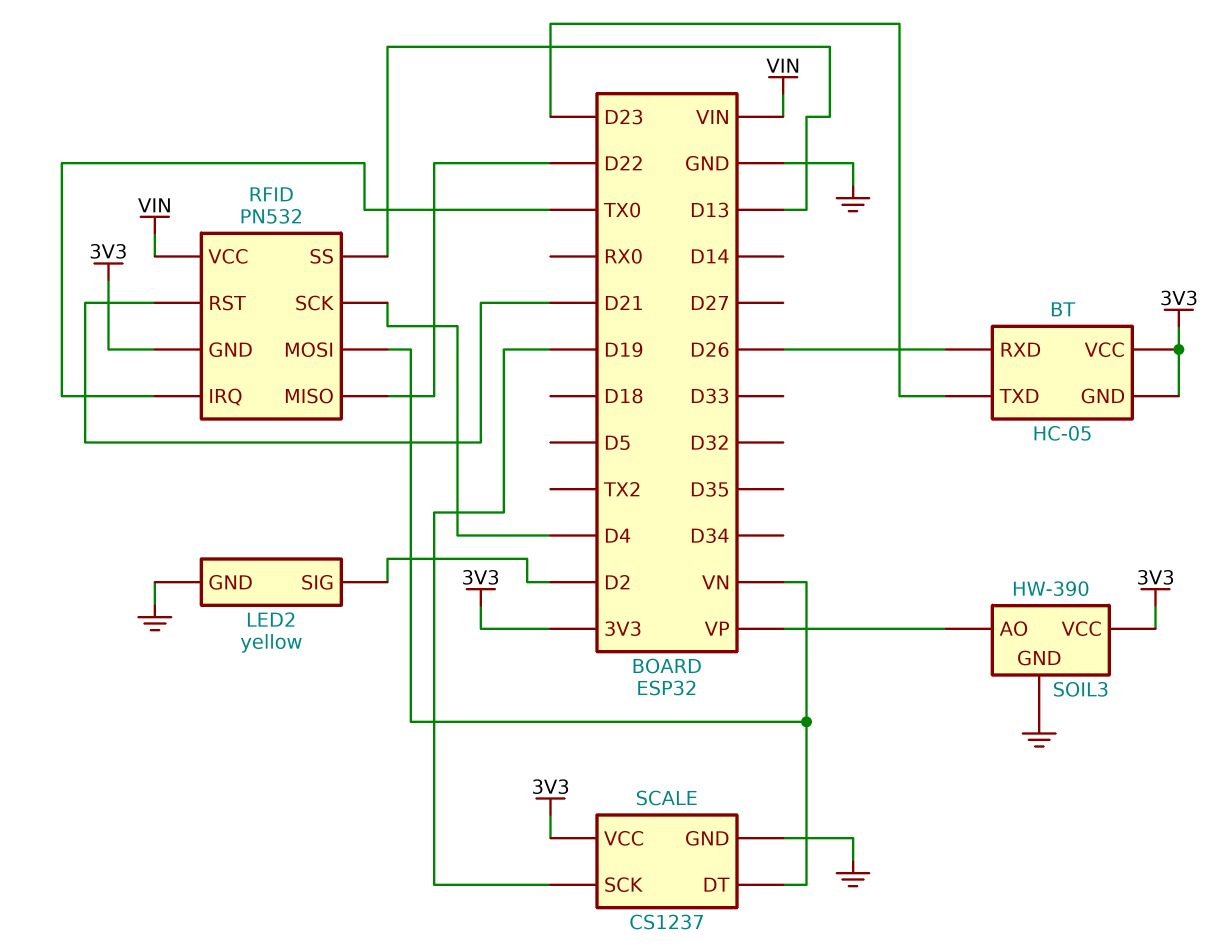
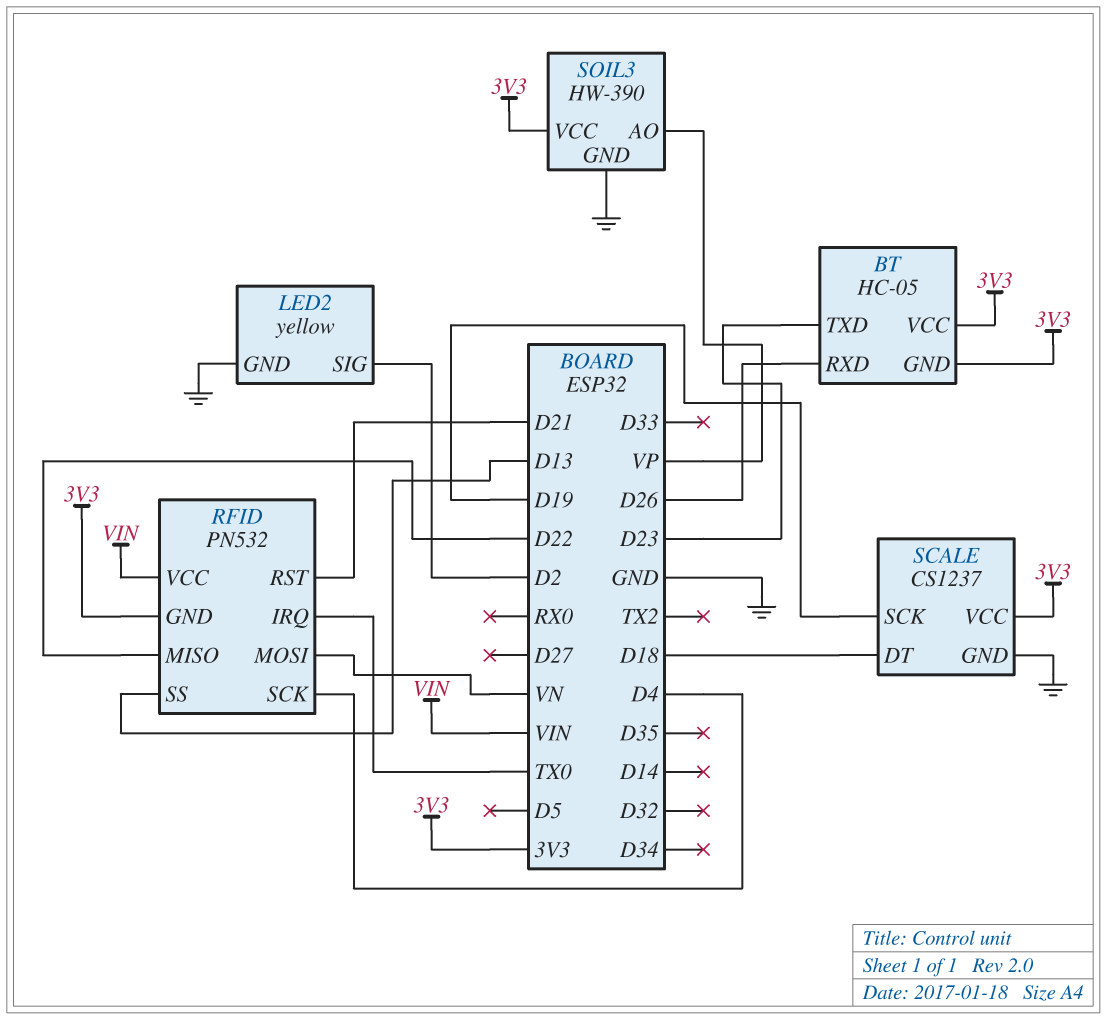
SCALE pin DT: VN -> D18

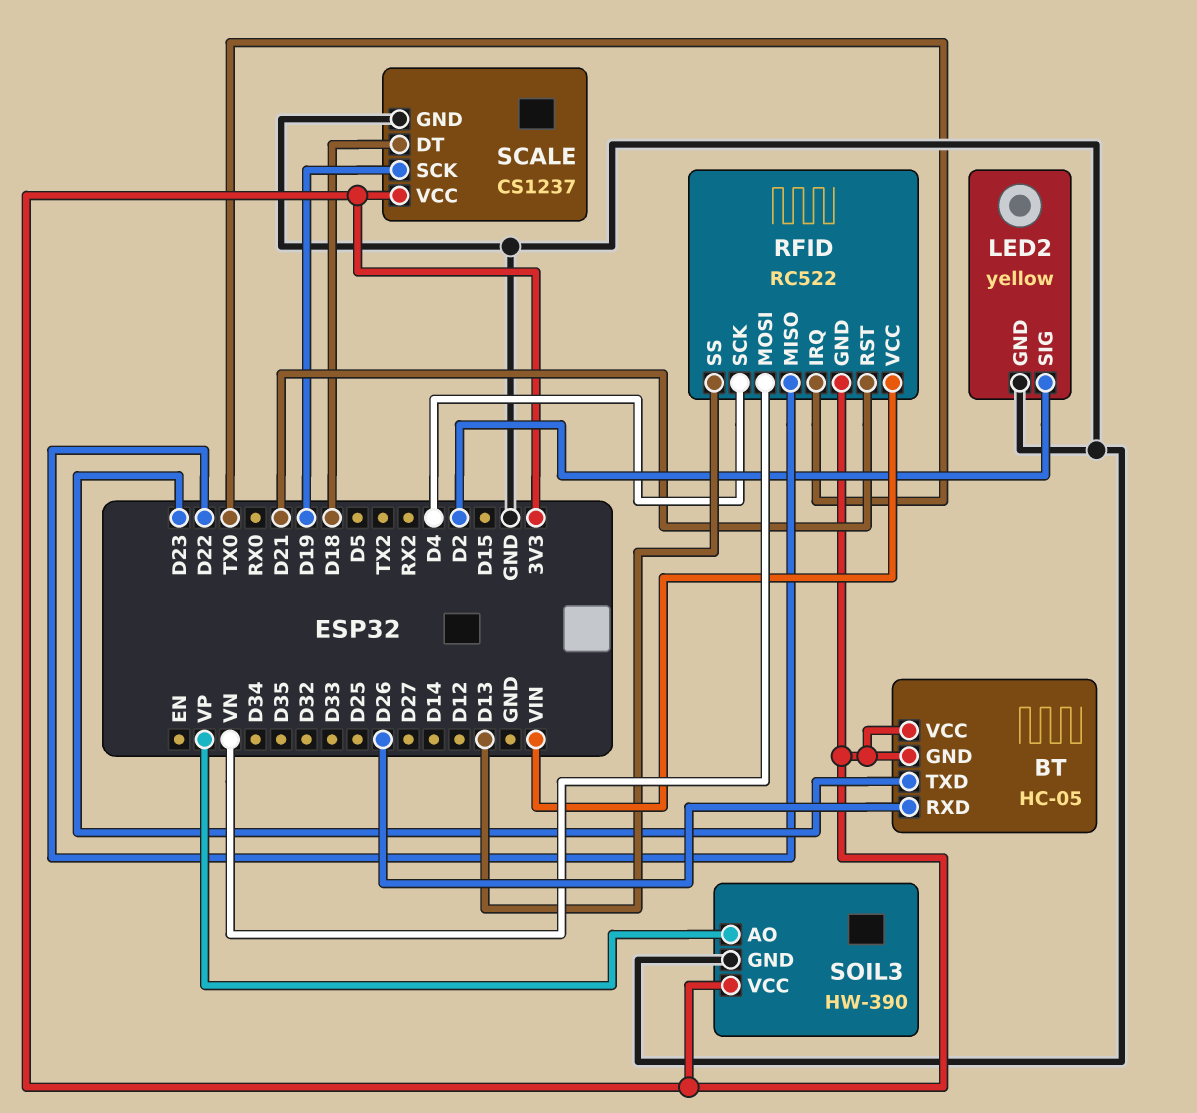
RFID: PN532 -> RC522

